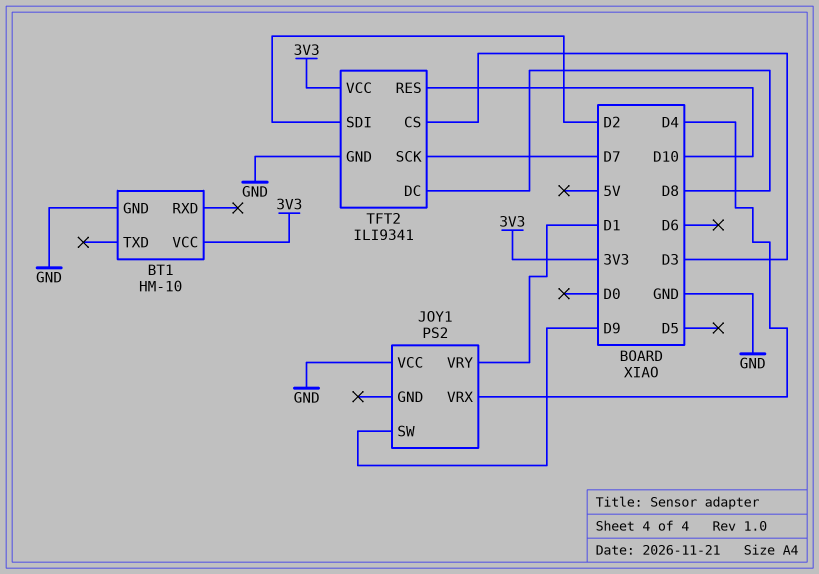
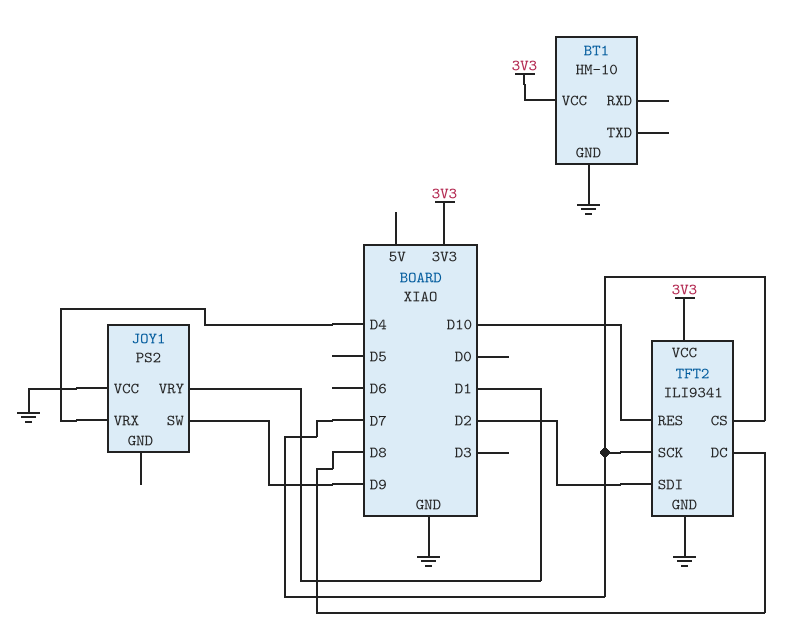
TFT2 pin CS: D3 -> D7

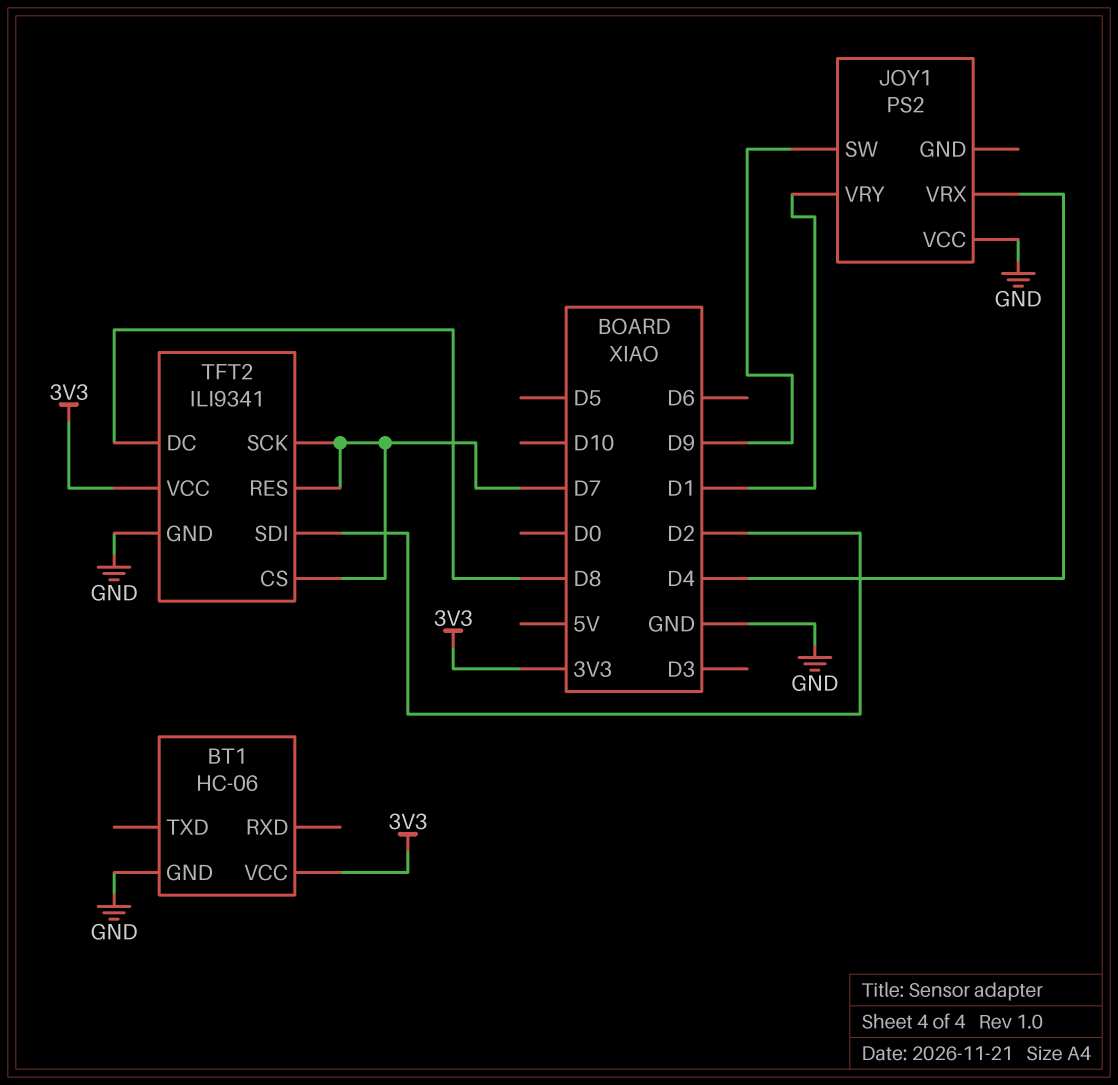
BT1: HM-10 -> HC-06
TFT2 pin RES: D10 -> D7

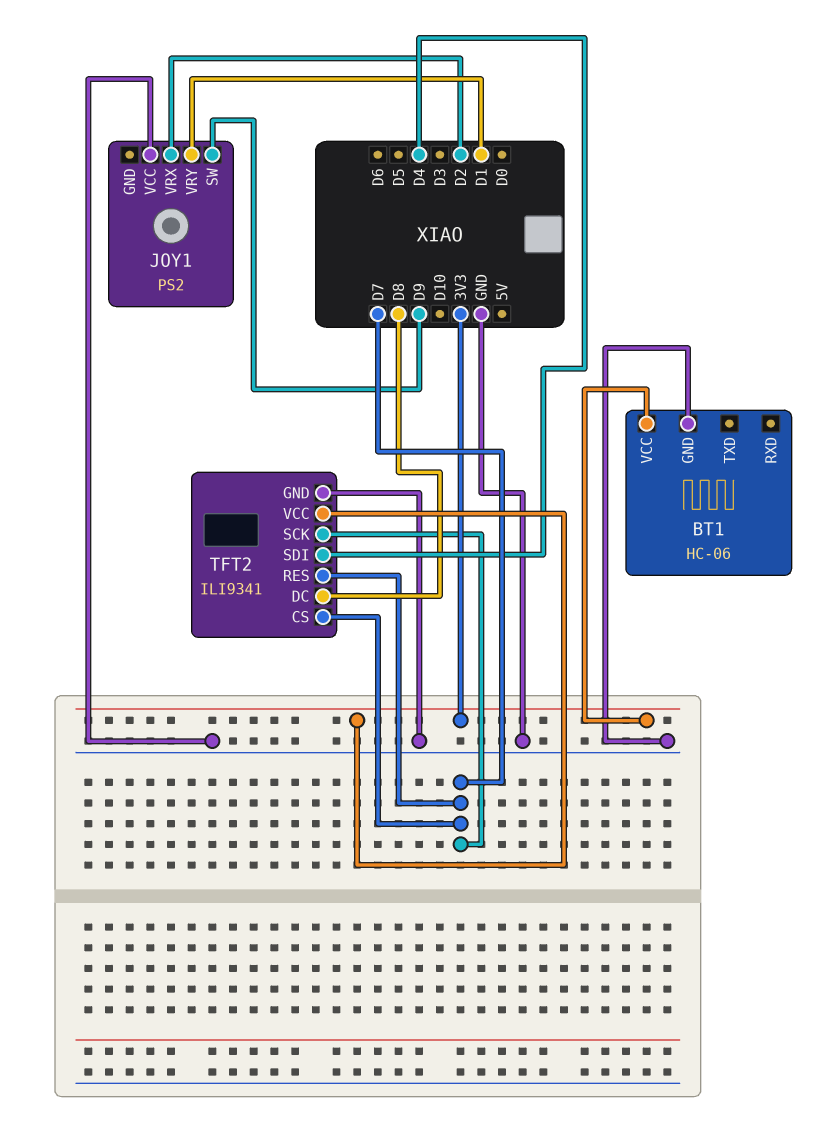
JOY1 pin VRX: D4 -> D2
TFT2 pin SDI: D2 -> D4

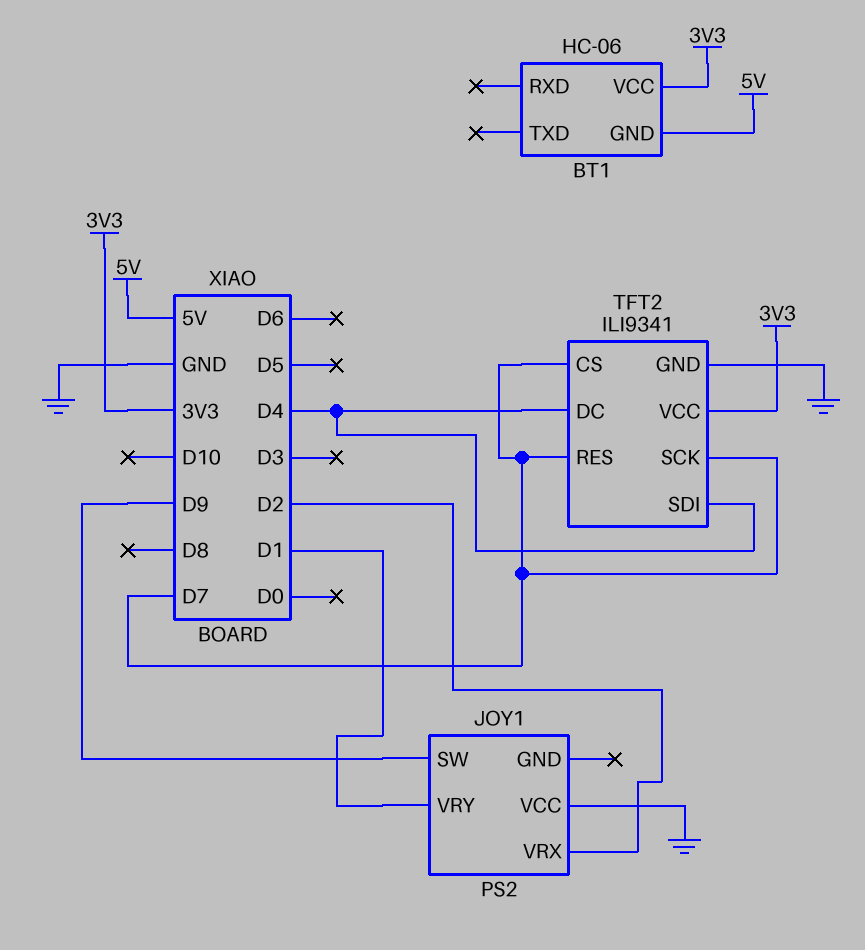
BT1 pin GND: GND -> 5V
TFT2 pin DC: D8 -> D4

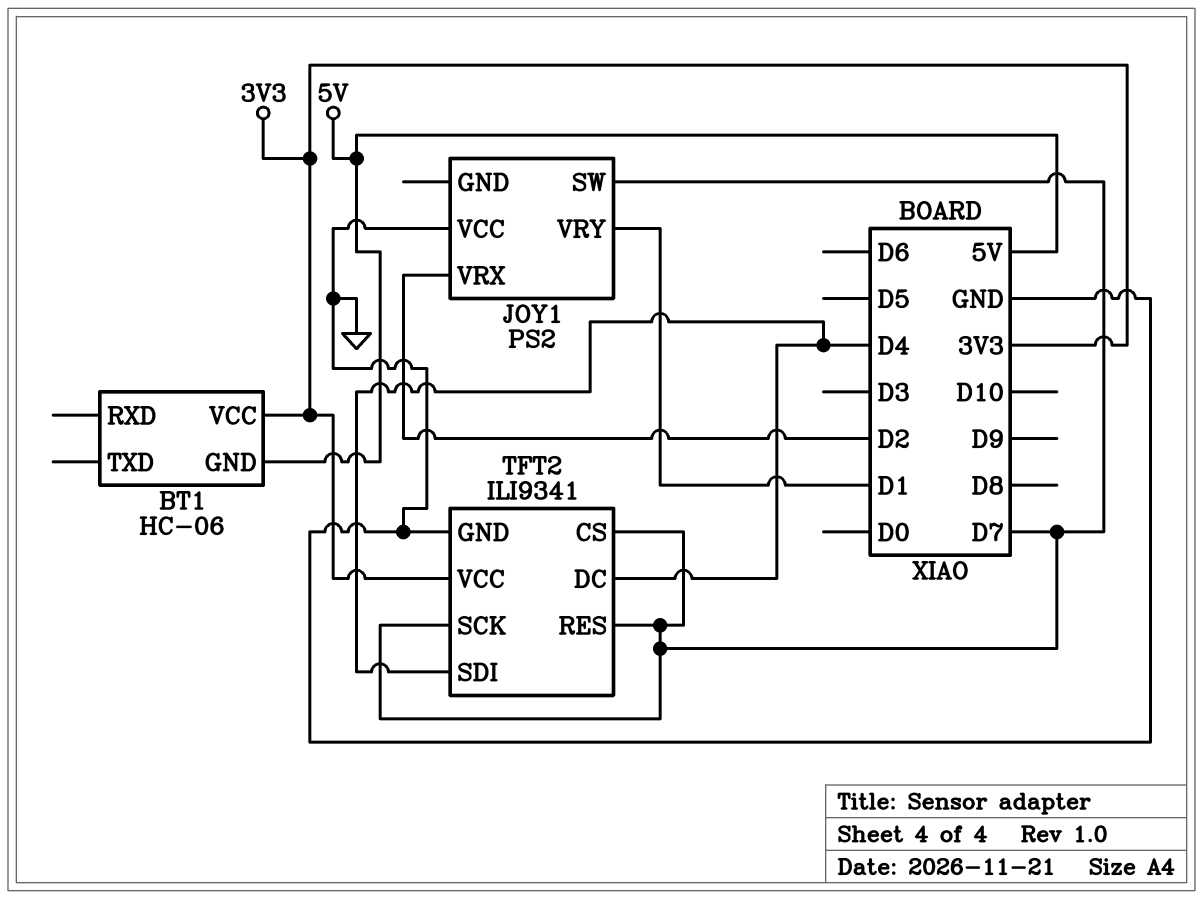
JOY1 pin SW: D9 -> D7

